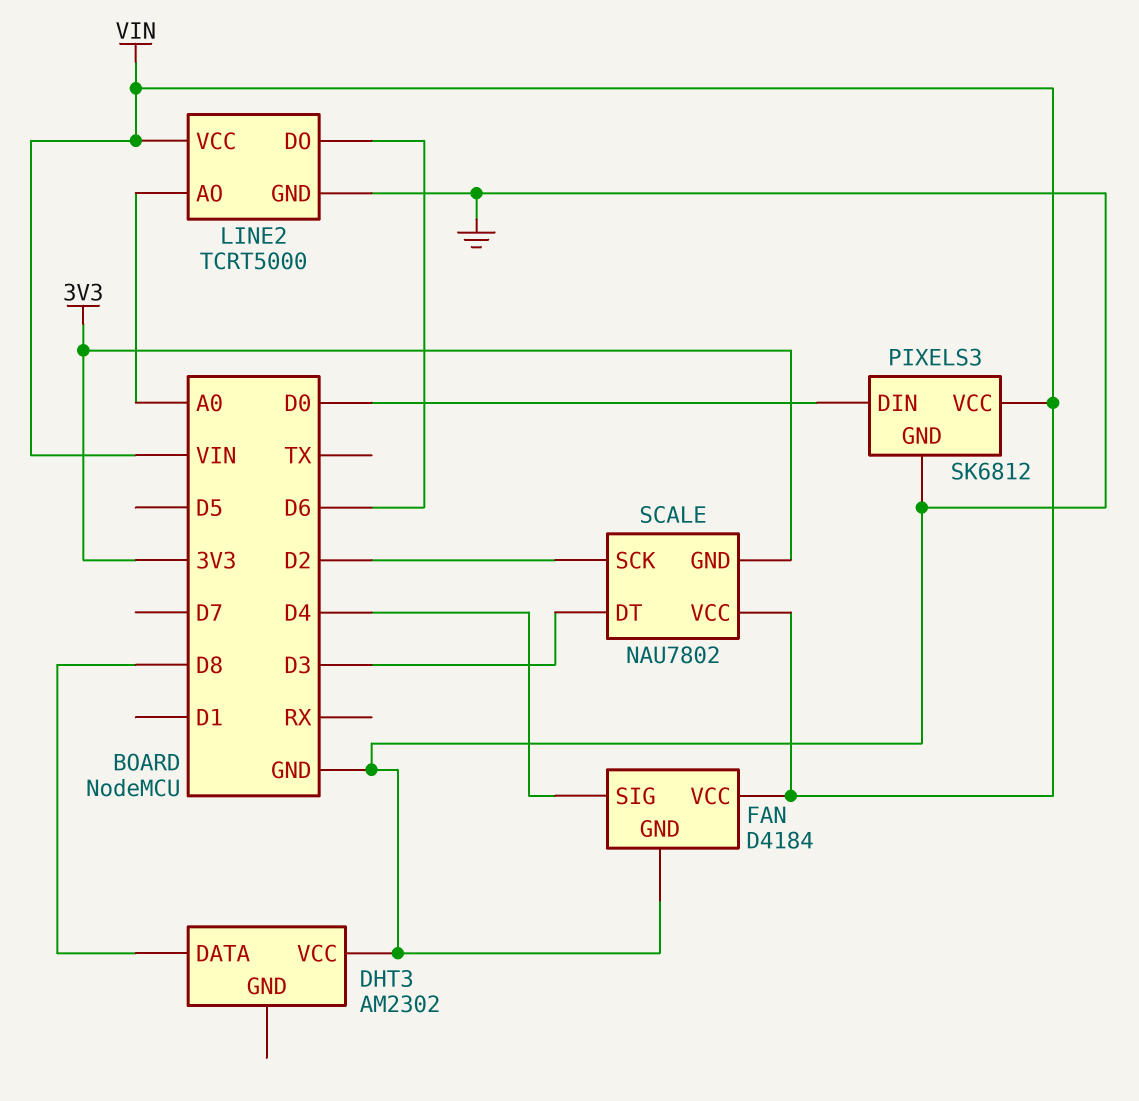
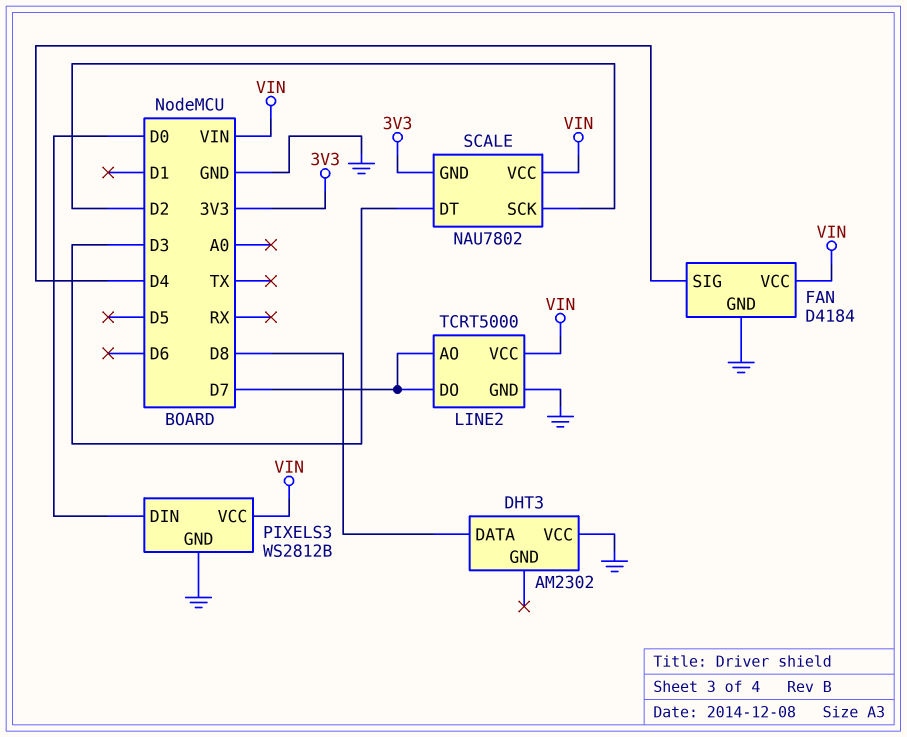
LINE2 pin AO: A0 -> D7
LINE2 pin DO: D6 -> D7
PIXELS3: SK6812 -> WS2812B

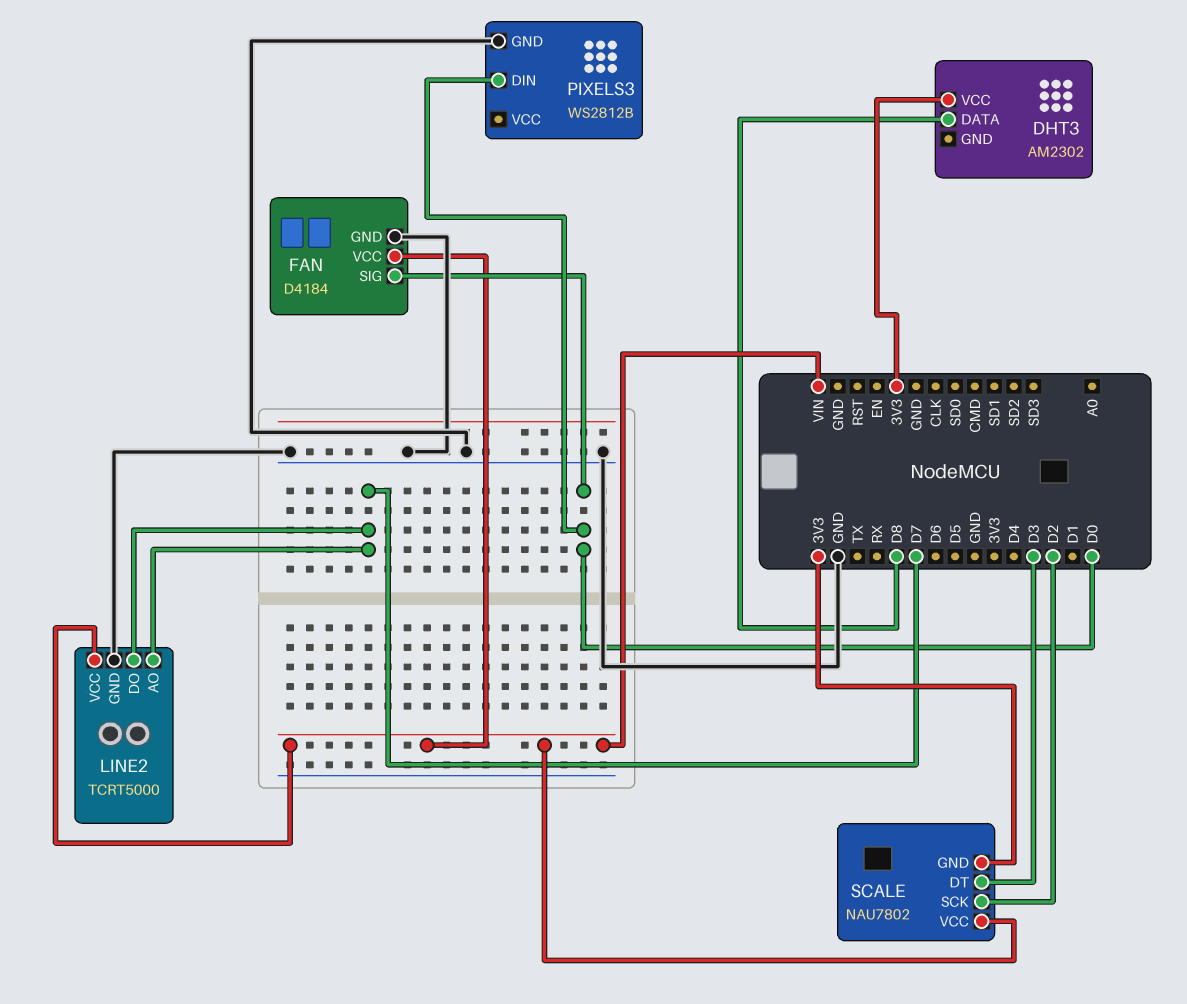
DHT3 pin VCC: GND -> 3V3
FAN pin SIG: D4 -> D0
PIXELS3 pin VCC: VIN -> none

